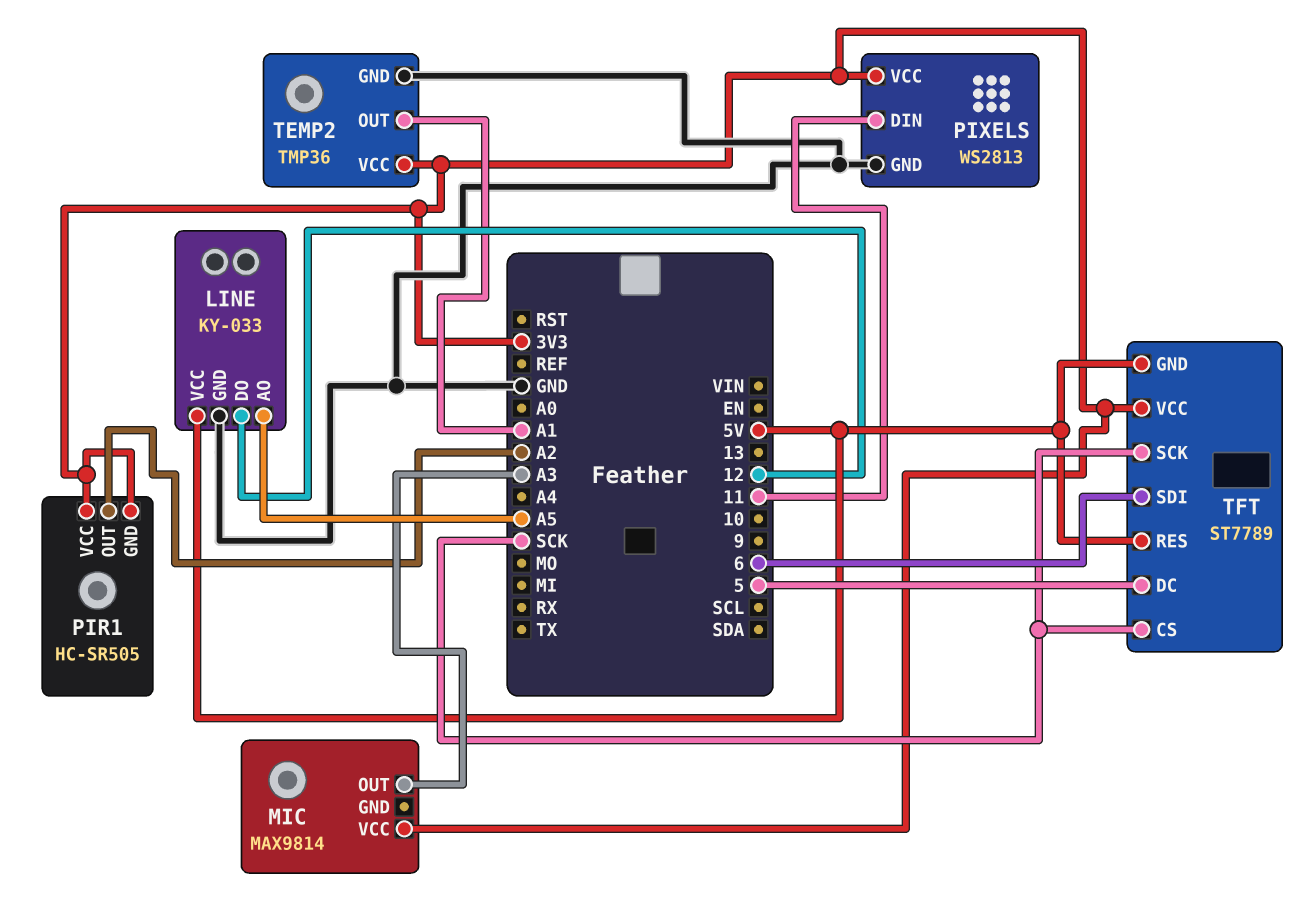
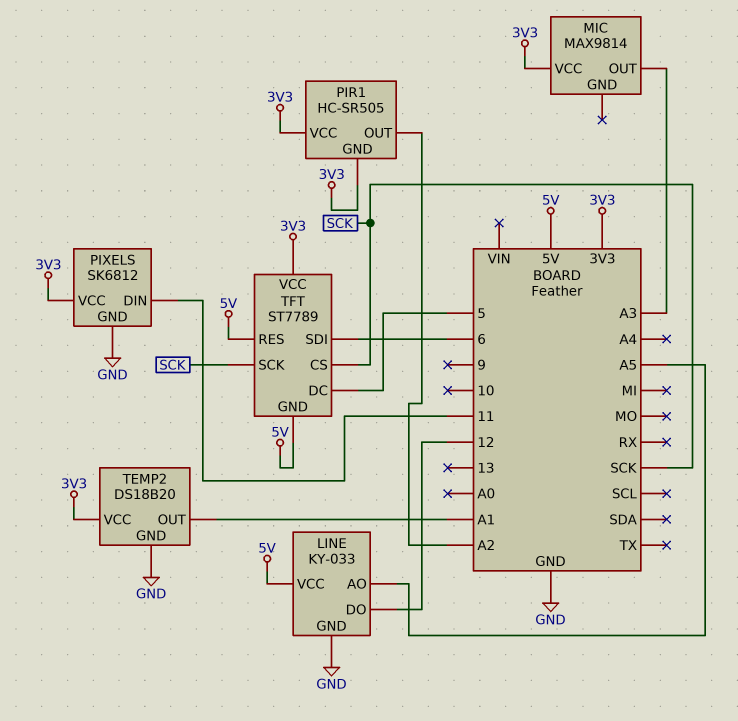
PIXELS: WS2813 -> SK6812
TEMP2: TMP36 -> DS18B20

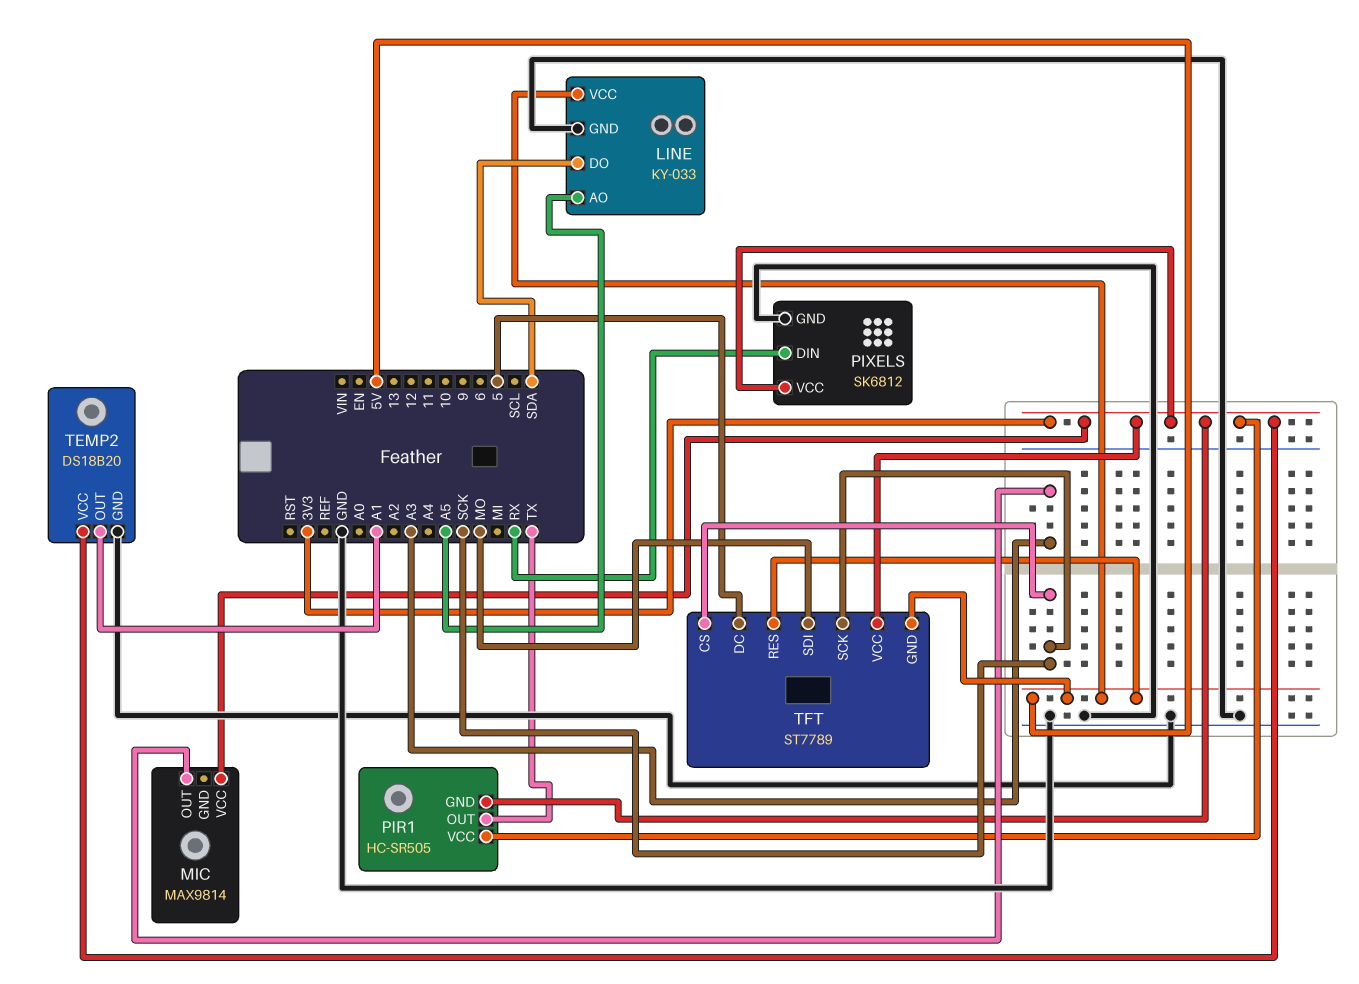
LINE pin DO: 12 -> SDA
PIR1 pin OUT: A2 -> TX
PIXELS pin DIN: 11 -> RX
TFT pin SDI: 6 -> MO

